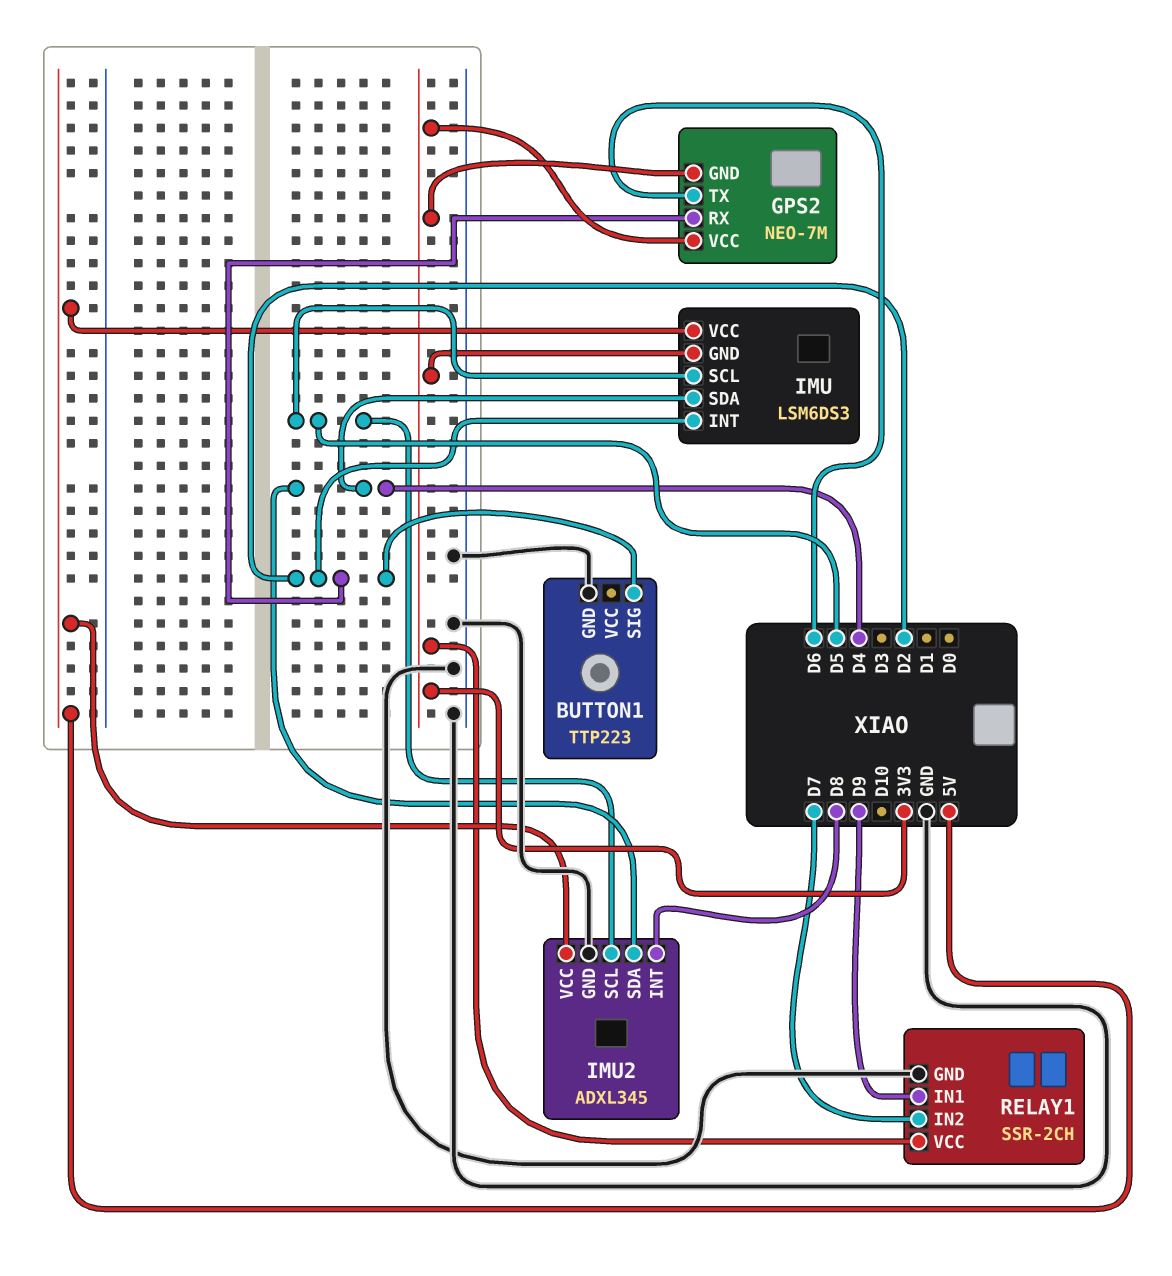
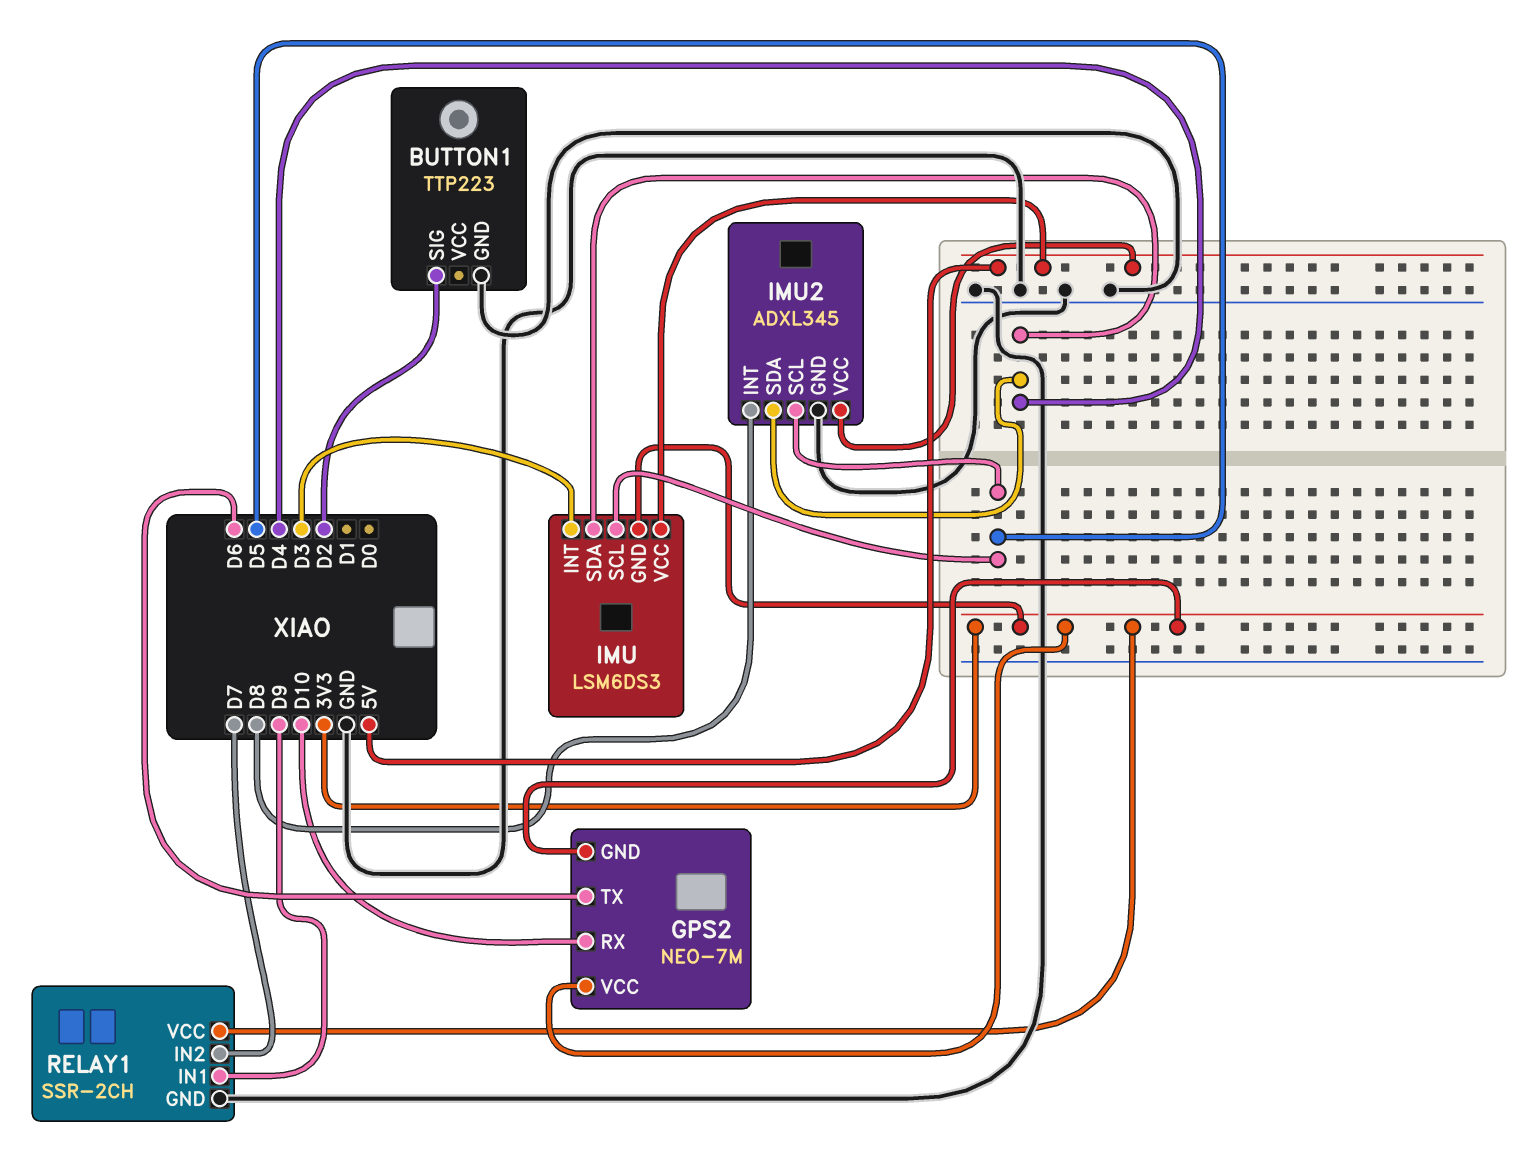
GPS2 pin RX: D2 -> D10
IMU pin INT: D2 -> D3

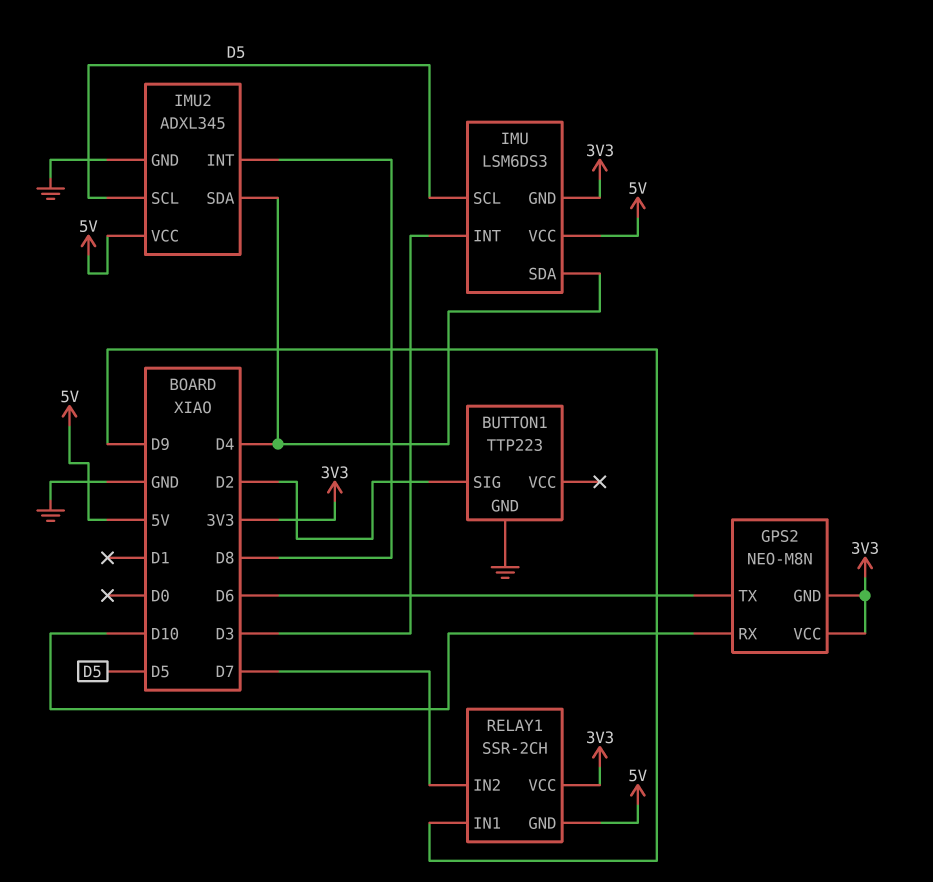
GPS2: NEO-7M -> NEO-M8N
RELAY1 pin GND: GND -> 5V

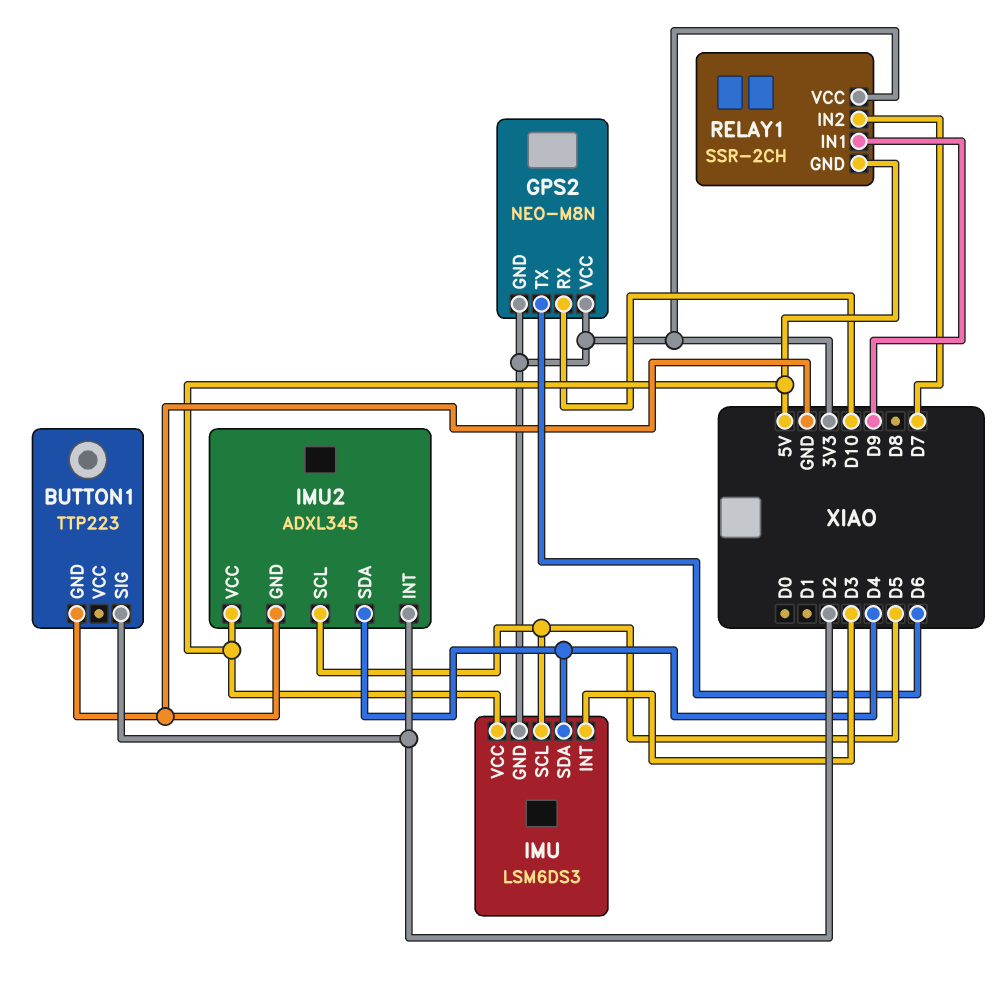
IMU2 pin INT: D8 -> D2

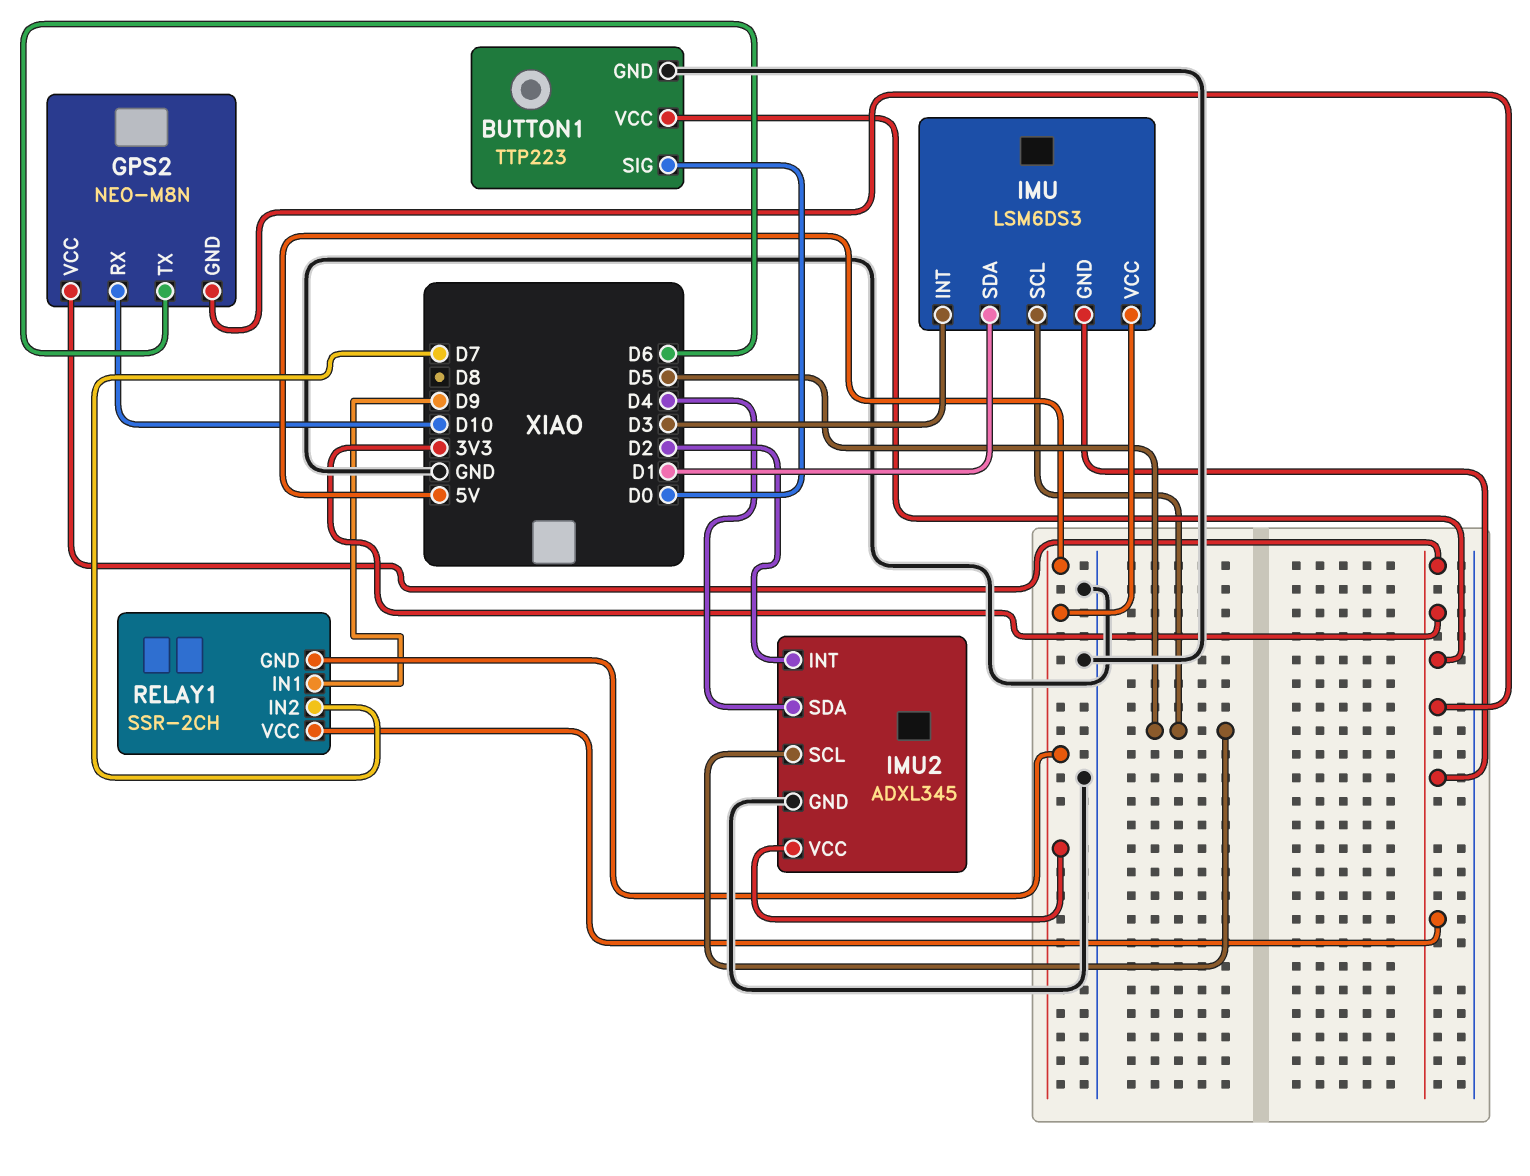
BUTTON1 pin SIG: D2 -> D0
BUTTON1 pin VCC: none -> 3V3
IMU pin SDA: D4 -> D1

